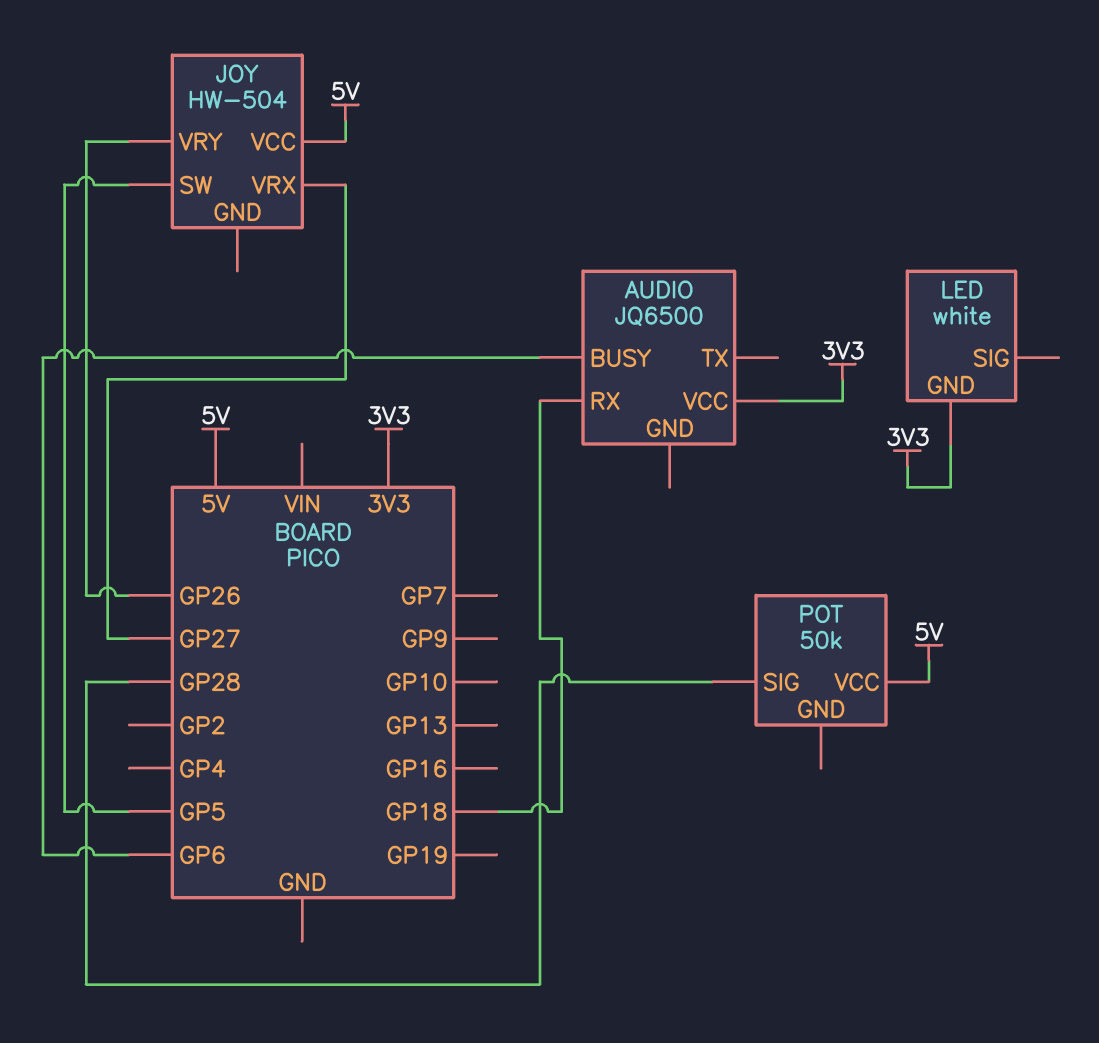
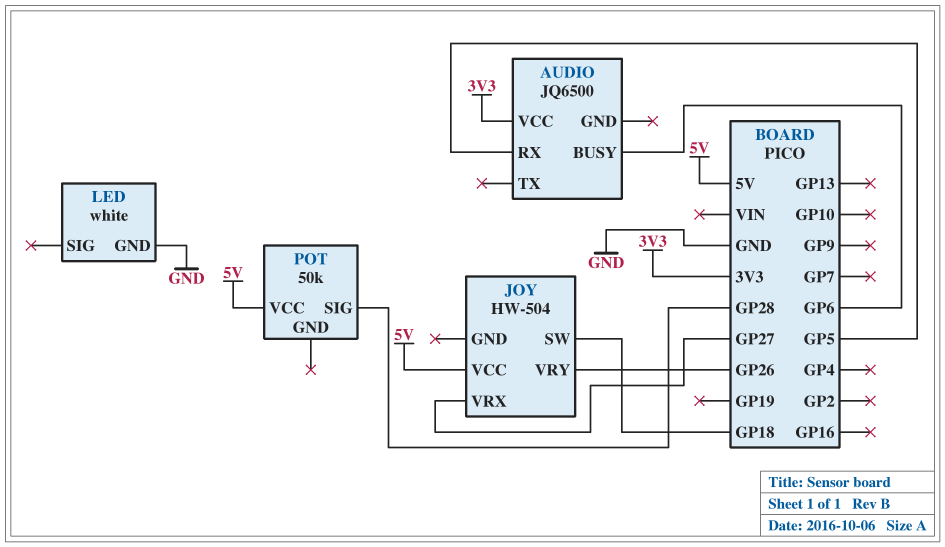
AUDIO pin RX: GP18 -> GP5
JOY pin SW: GP5 -> GP18
LED pin GND: 3V3 -> GND

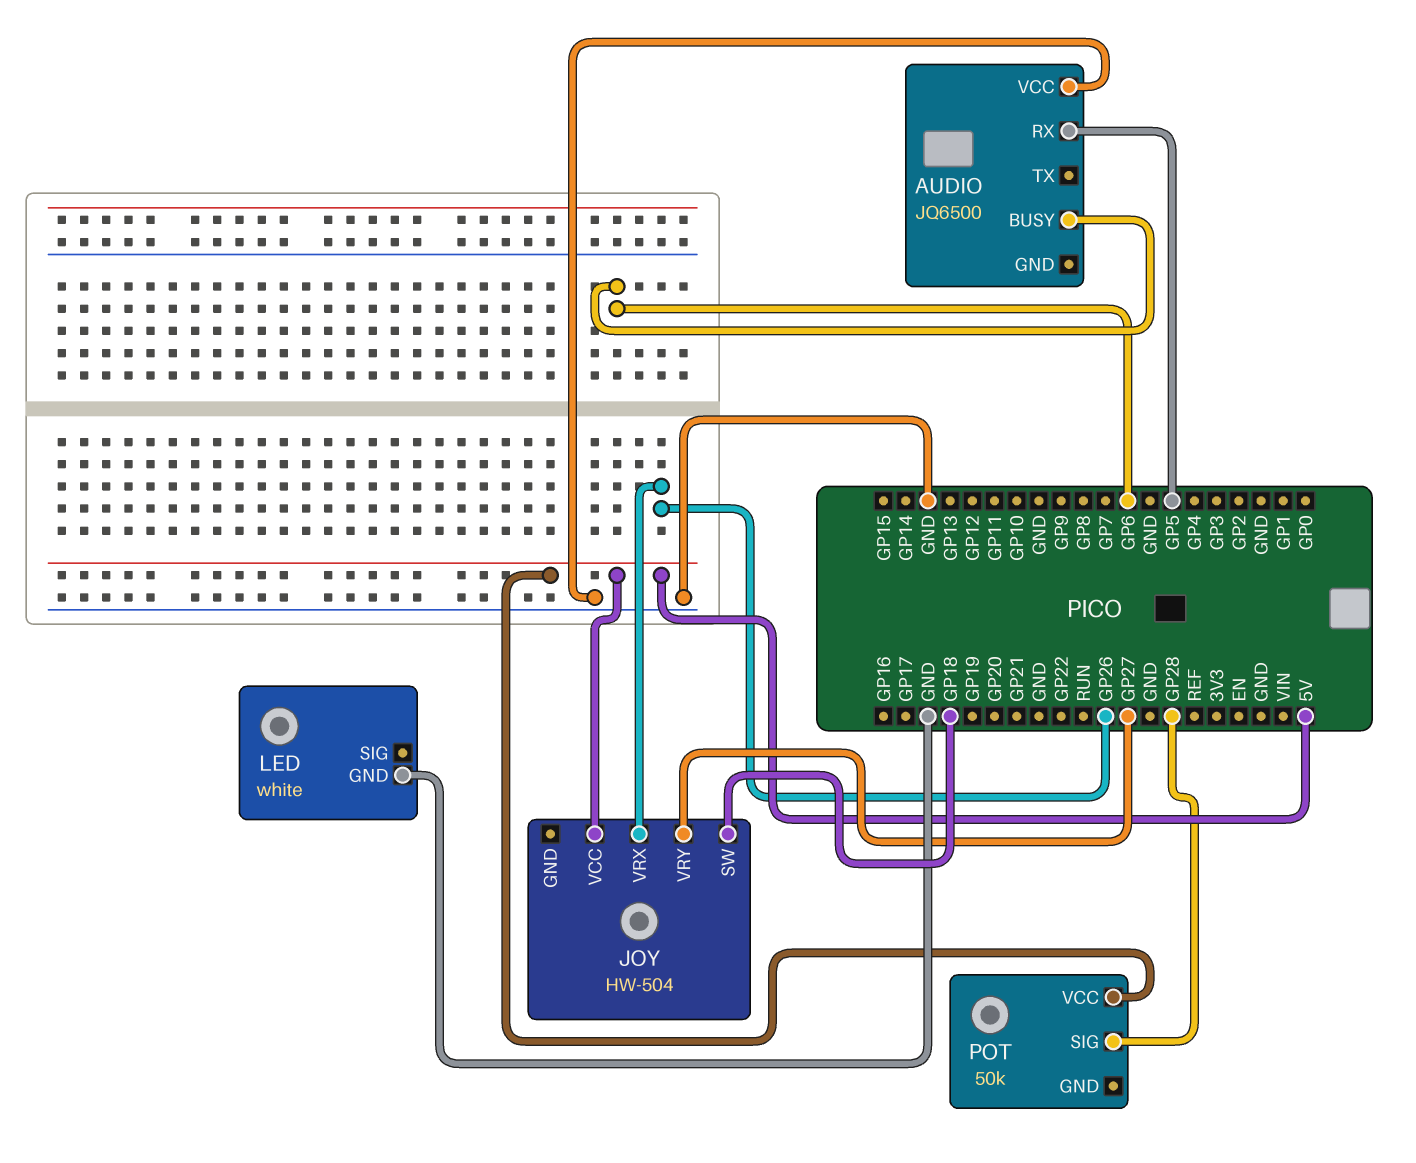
AUDIO pin VCC: 3V3 -> GND
JOY pin VRX: GP27 -> GP26
JOY pin VRY: GP26 -> GP27

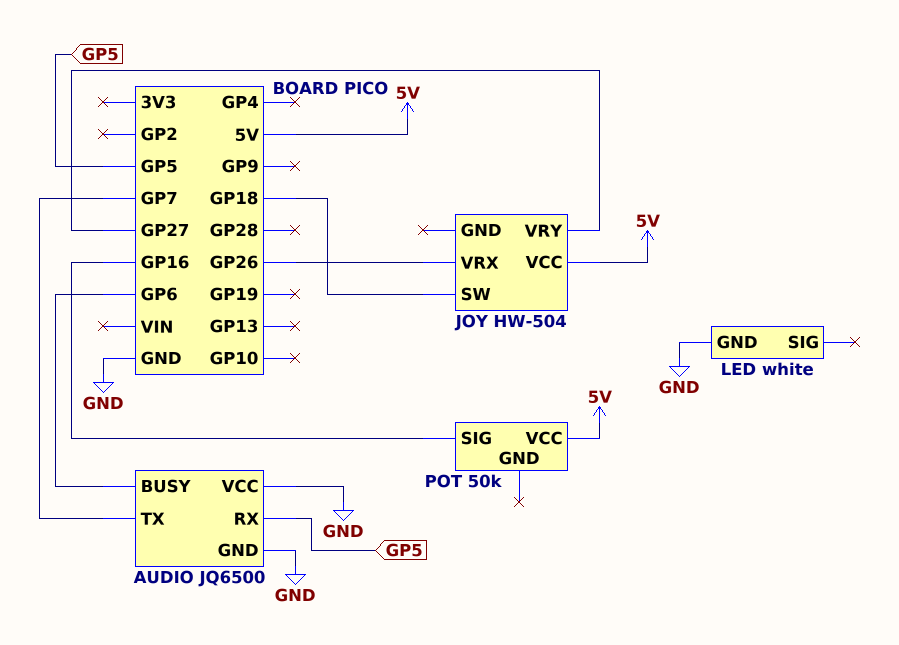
AUDIO pin GND: none -> GND
AUDIO pin TX: none -> GP7
POT pin SIG: GP28 -> GP16

